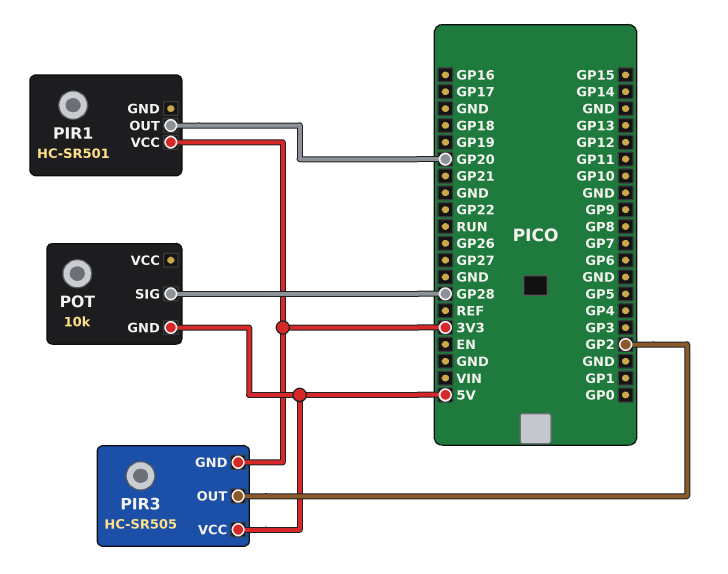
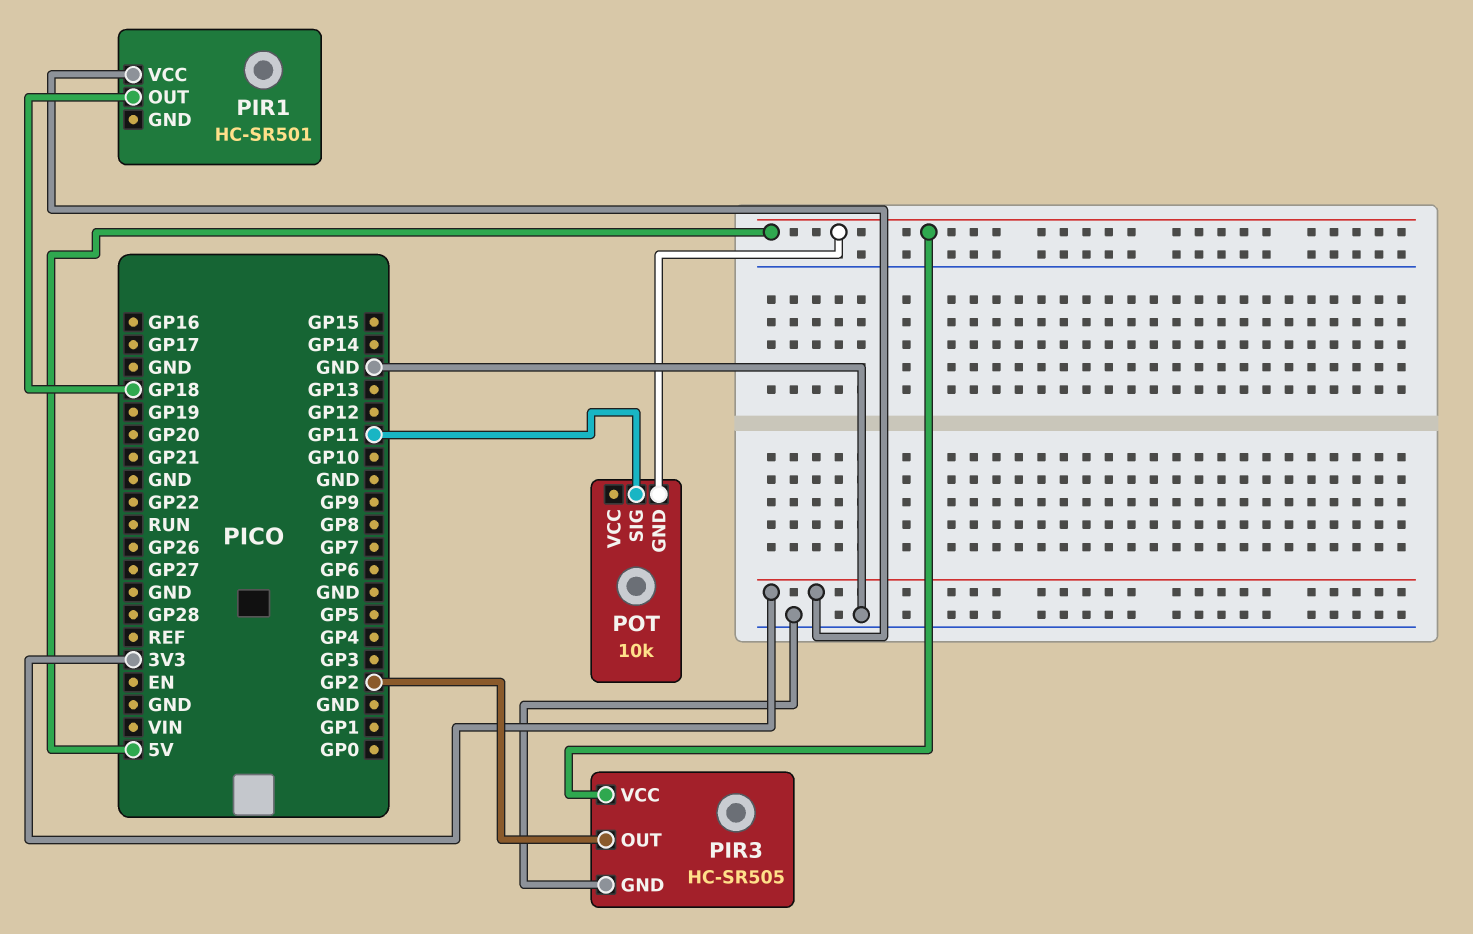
PIR1 pin OUT: GP20 -> GP18
PIR3 pin GND: 3V3 -> GND
POT pin SIG: GP28 -> GP11

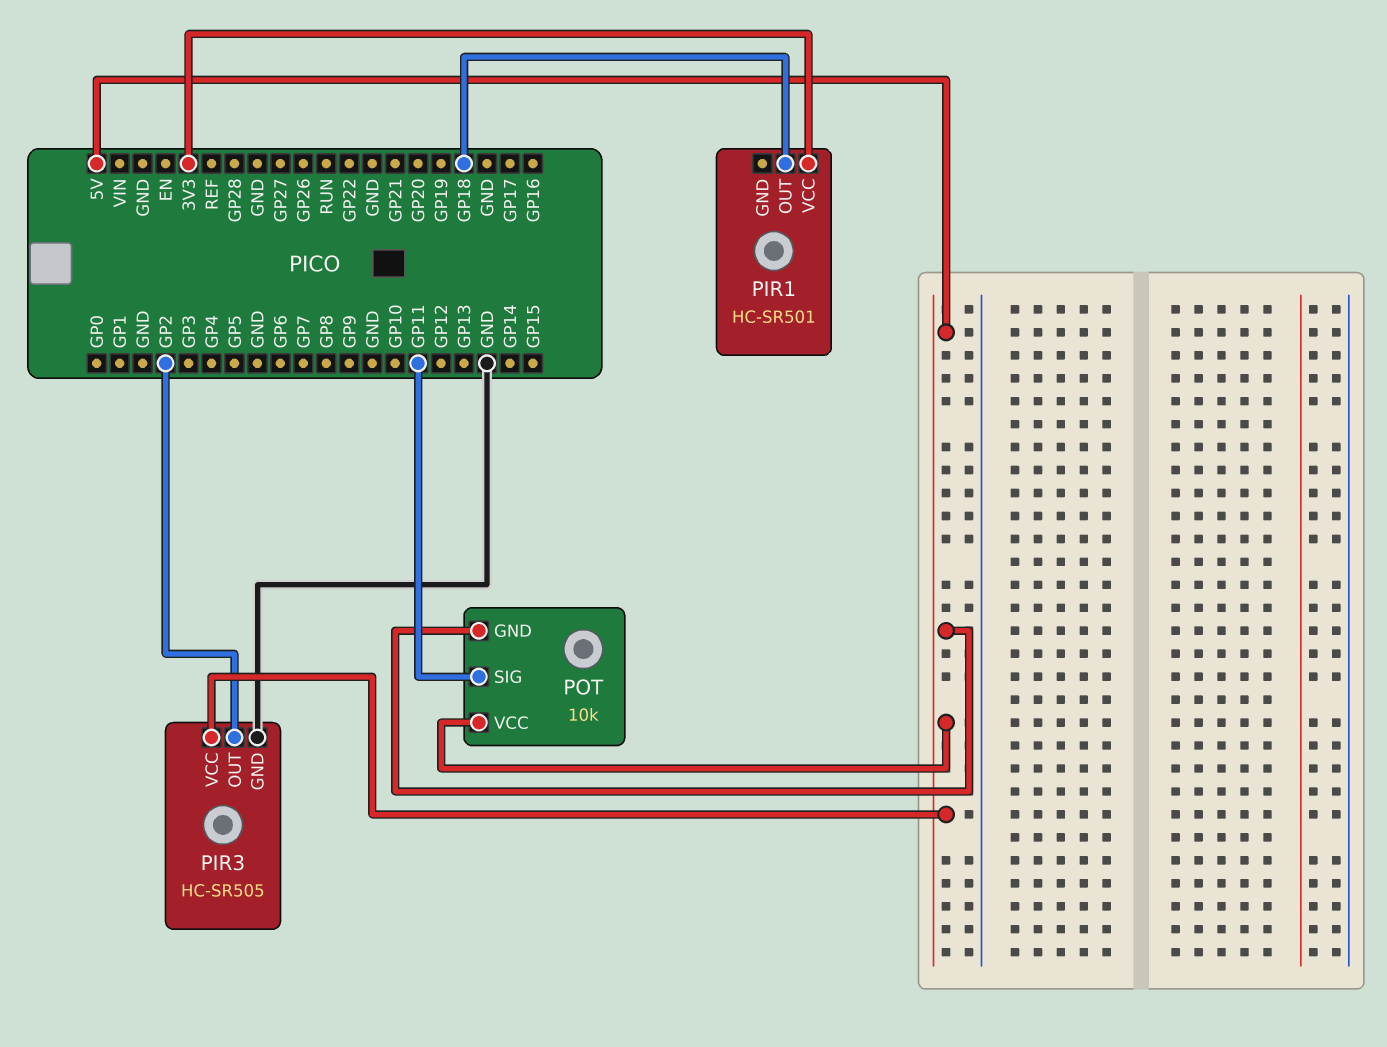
POT pin VCC: none -> 5V

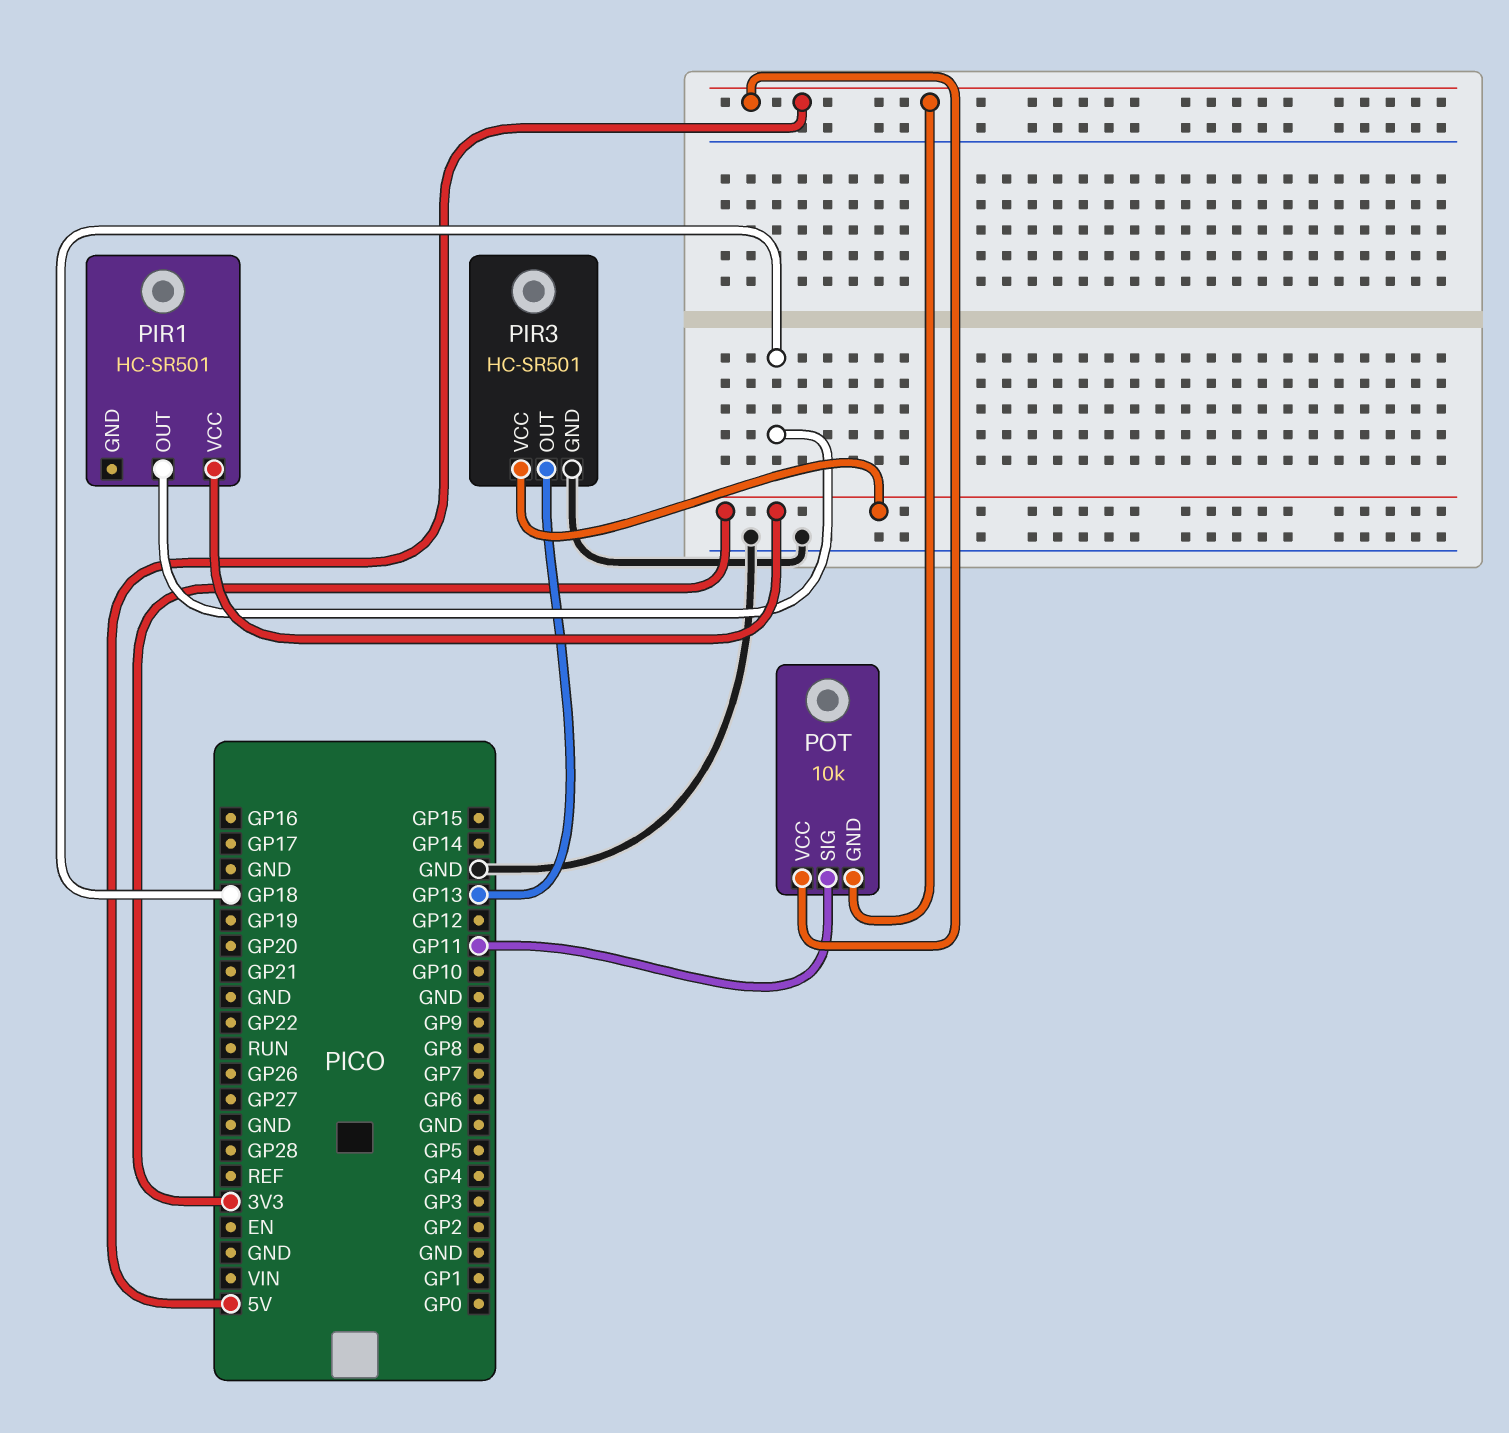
PIR3: HC-SR505 -> HC-SR501
PIR3 pin OUT: GP2 -> GP13
PIR3 pin VCC: 5V -> 3V3

